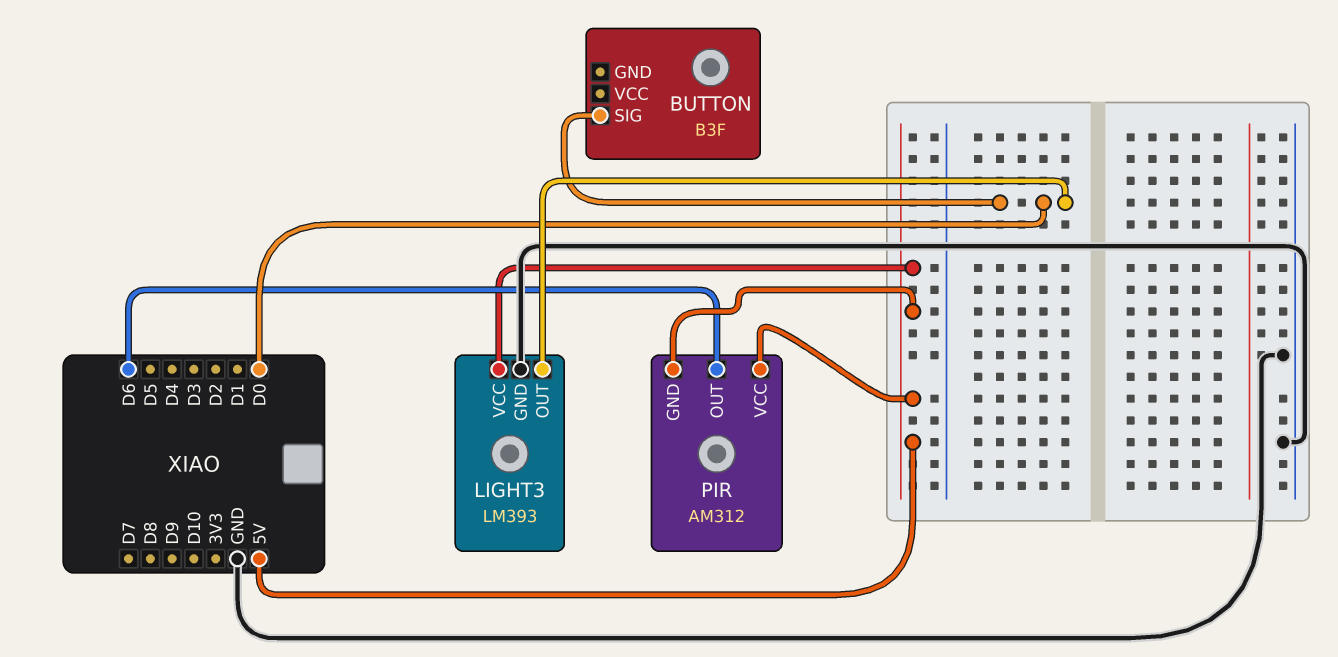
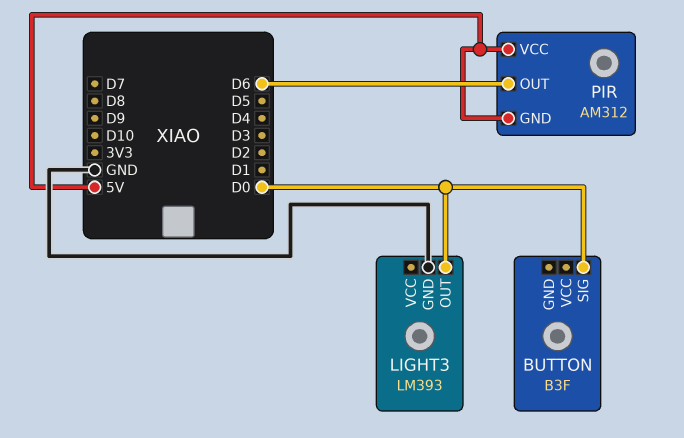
LIGHT3 pin VCC: 5V -> none

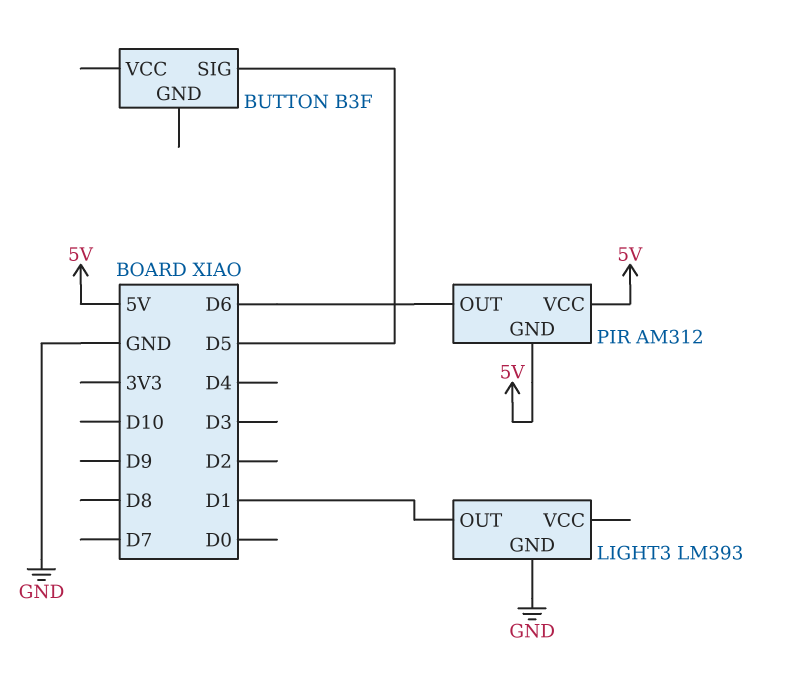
BUTTON pin SIG: D0 -> D5
LIGHT3 pin OUT: D0 -> D1

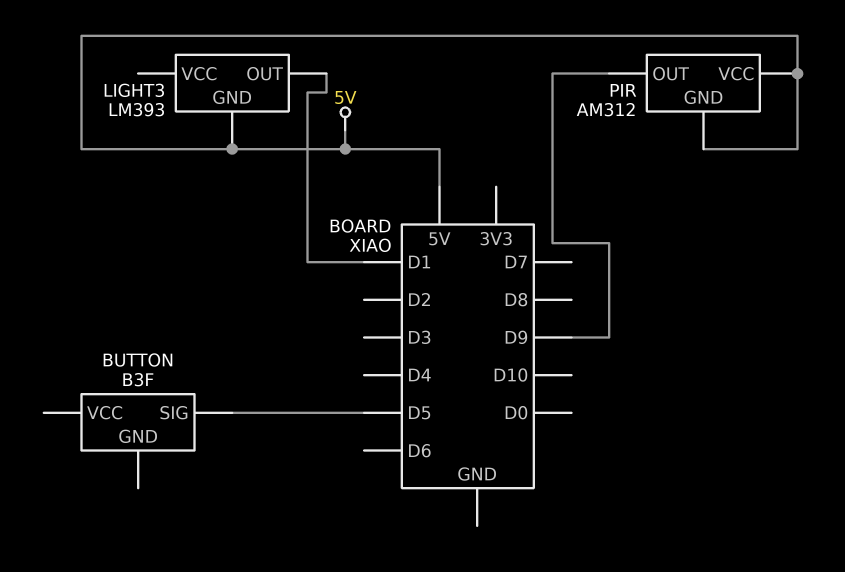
LIGHT3 pin GND: GND -> 5V
PIR pin OUT: D6 -> D9

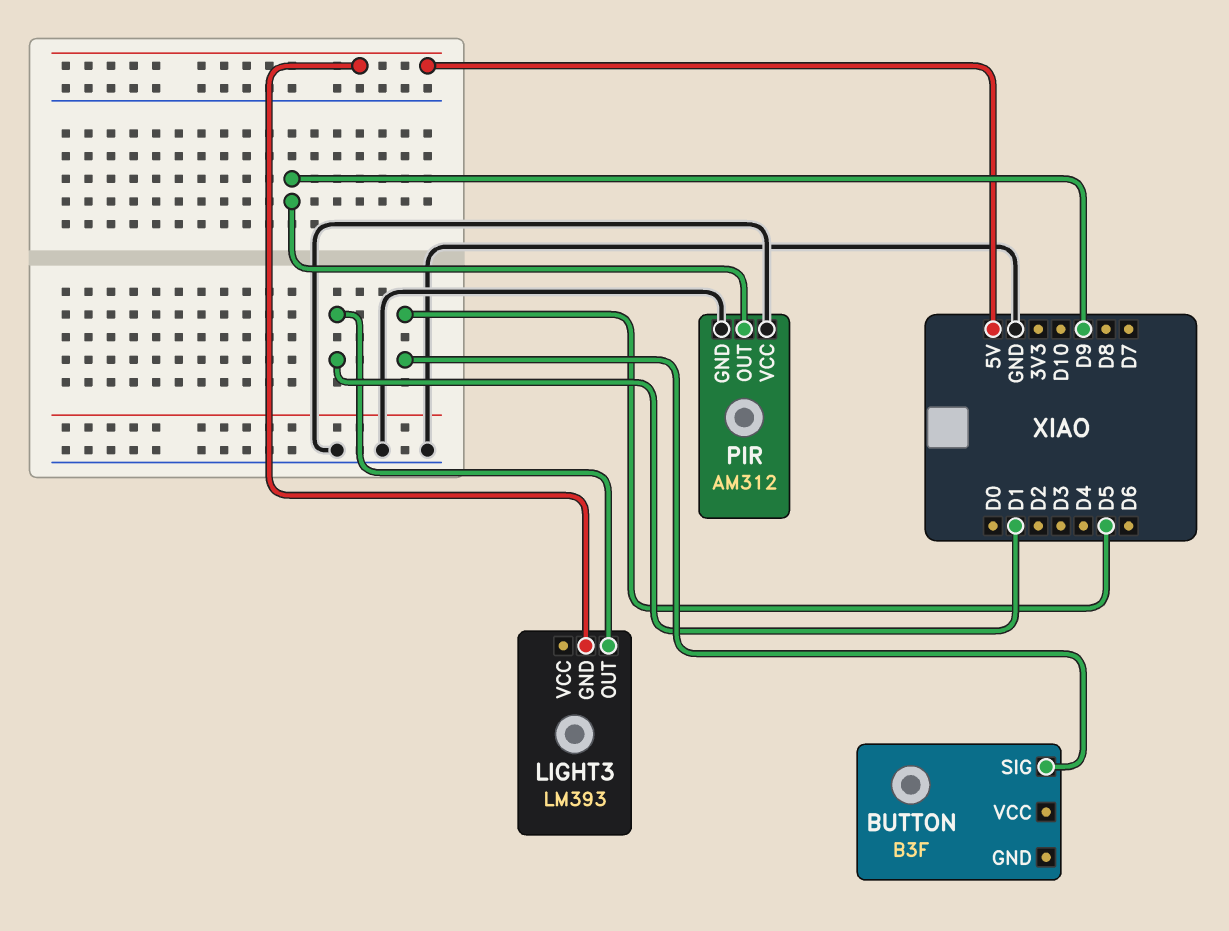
PIR pin GND: 5V -> GND
PIR pin VCC: 5V -> GND

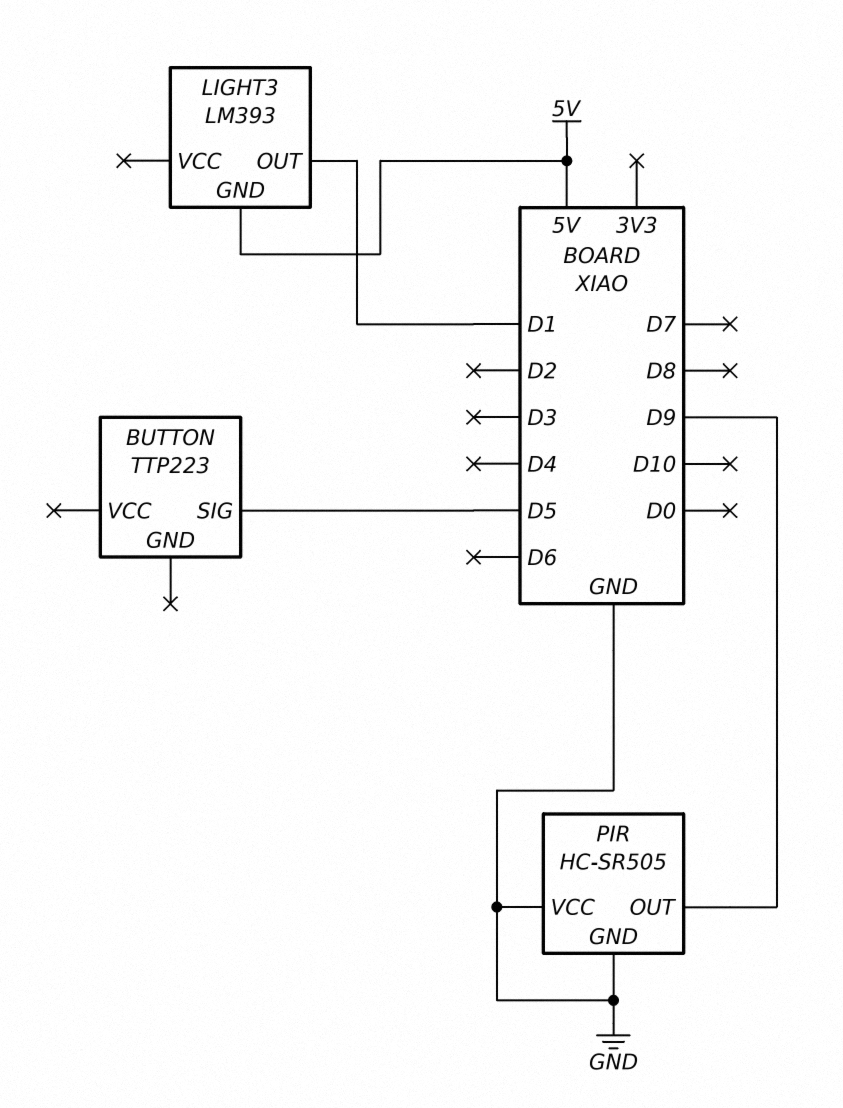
BUTTON: B3F -> TTP223
PIR: AM312 -> HC-SR505

